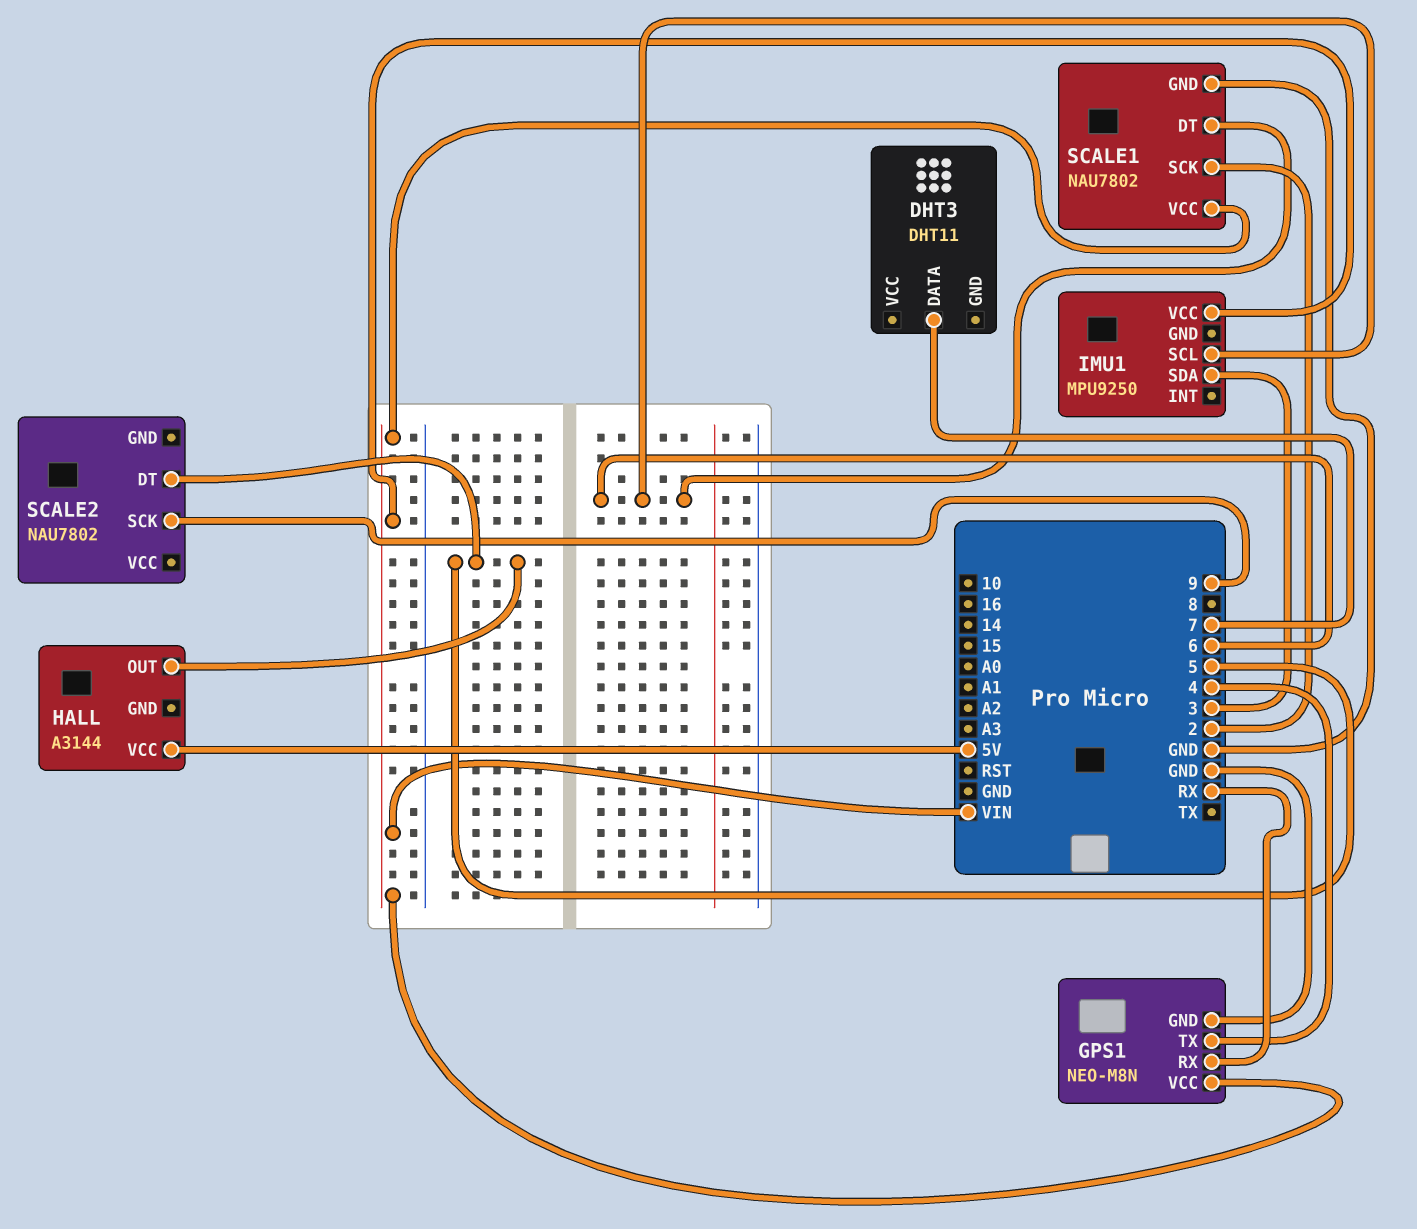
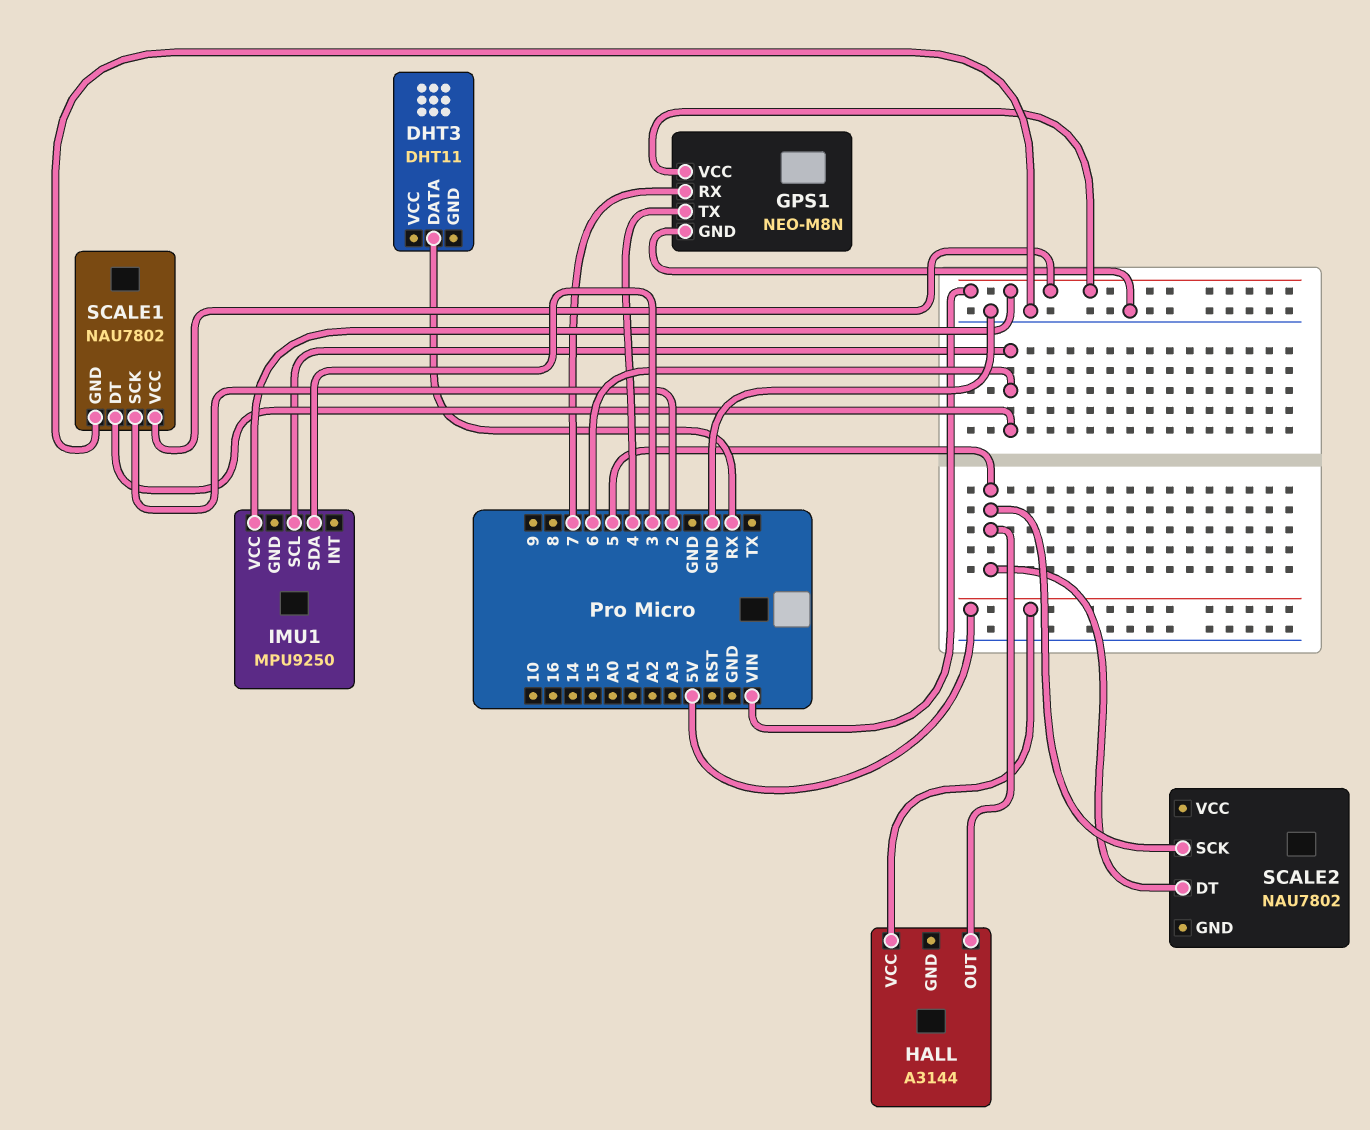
DHT3 pin DATA: 7 -> RX
GPS1 pin RX: RX -> 7
SCALE2 pin SCK: 9 -> 5

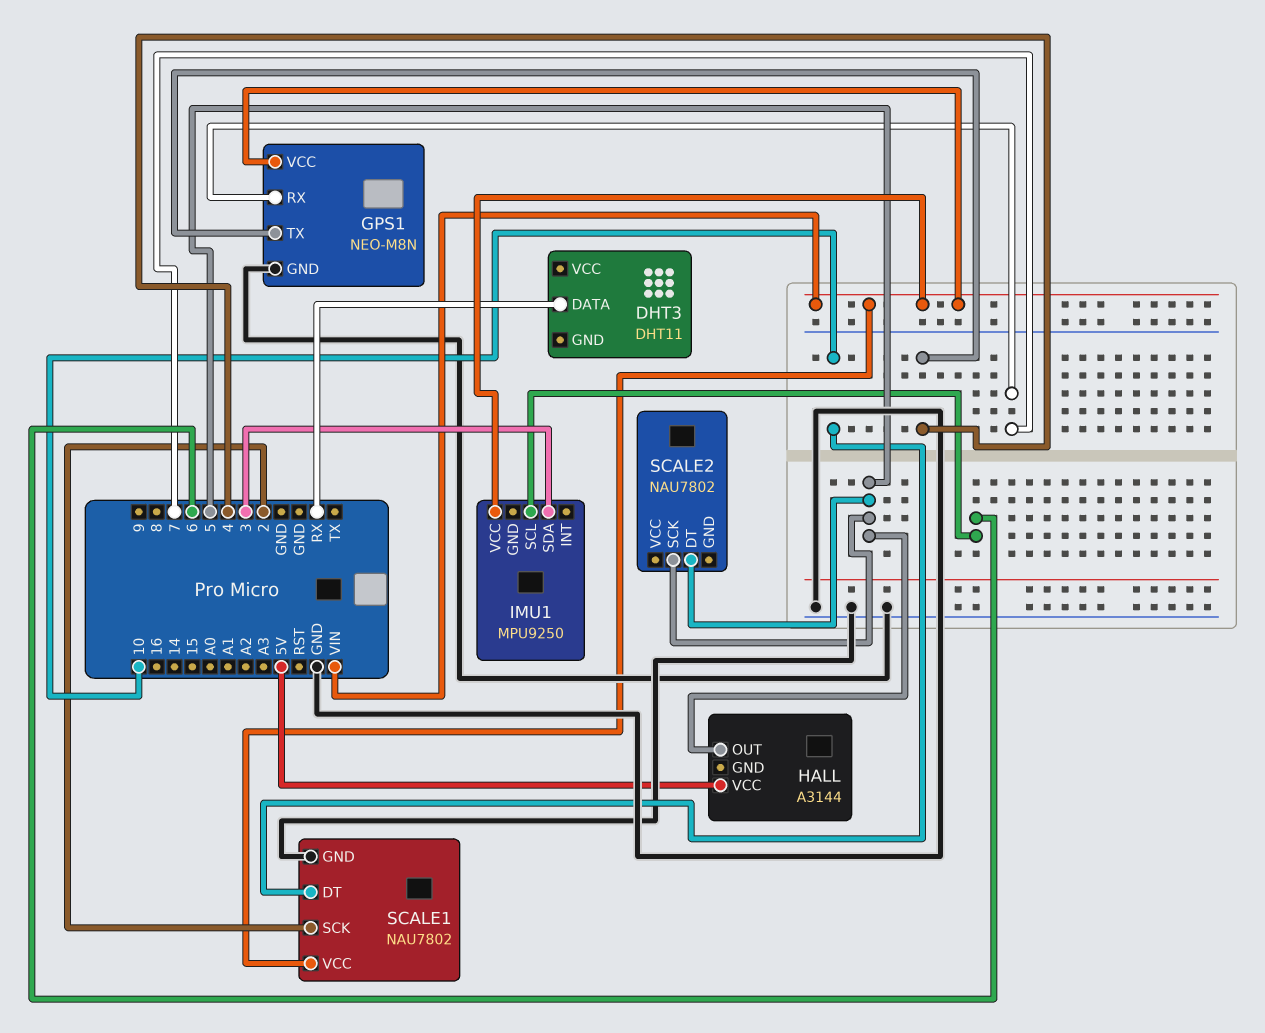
SCALE1 pin DT: 6 -> 10

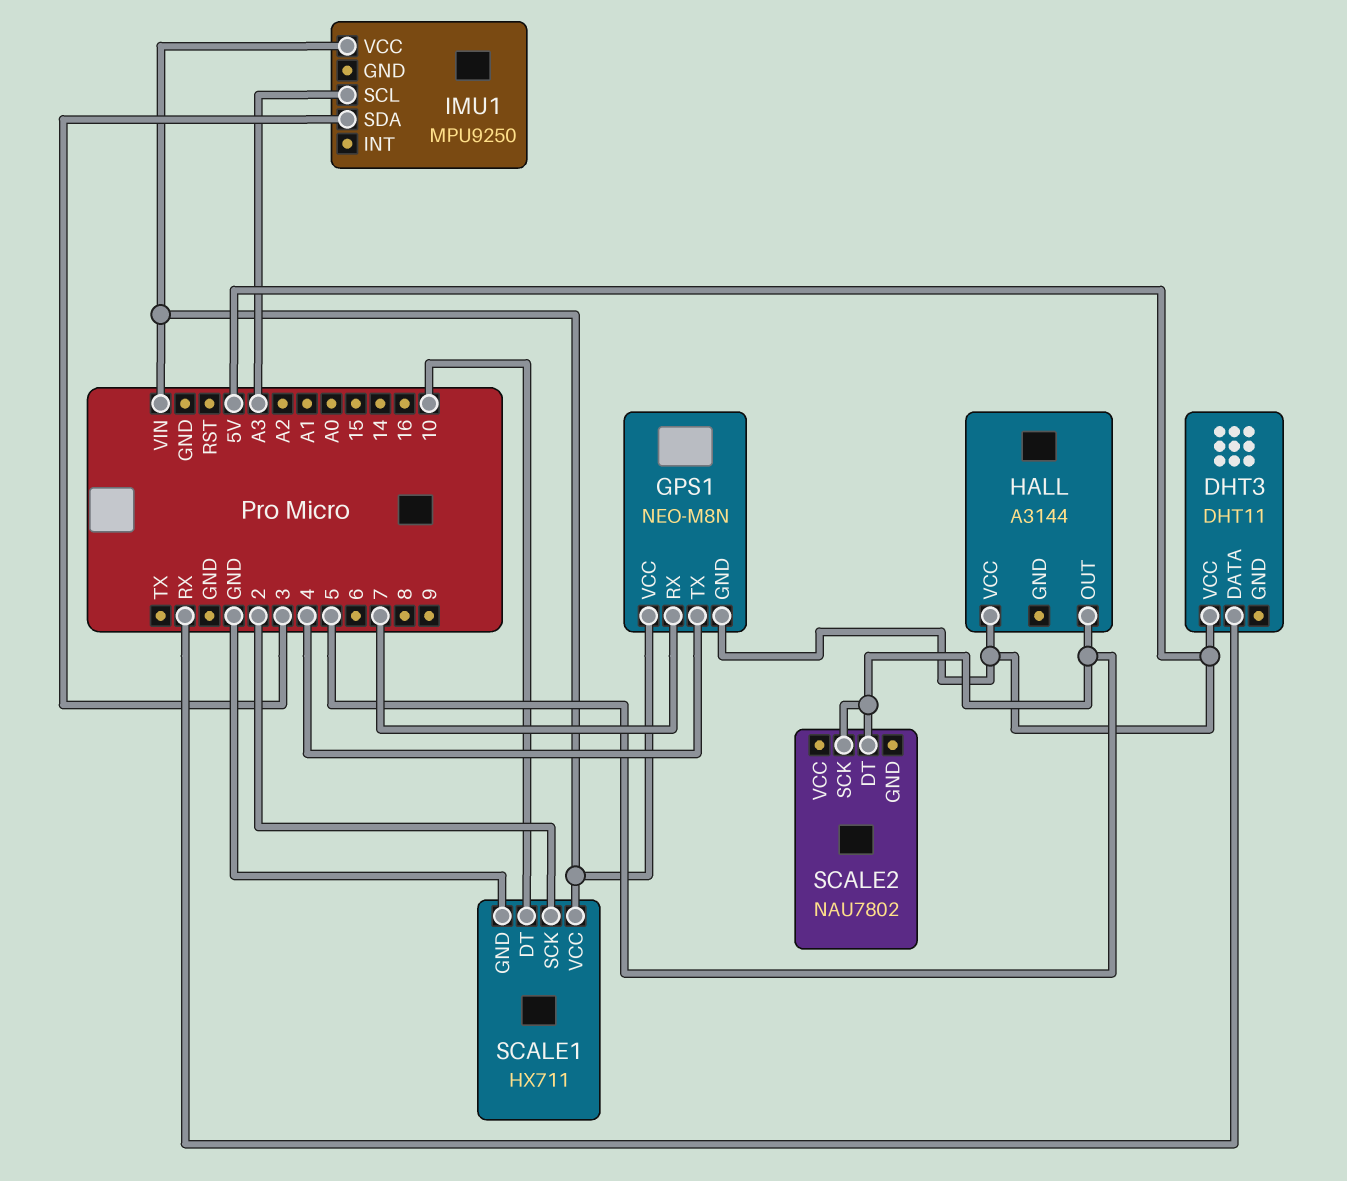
DHT3 pin VCC: none -> 5V
GPS1 pin GND: GND -> 5V
IMU1 pin SCL: 6 -> A3
SCALE1: NAU7802 -> HX711

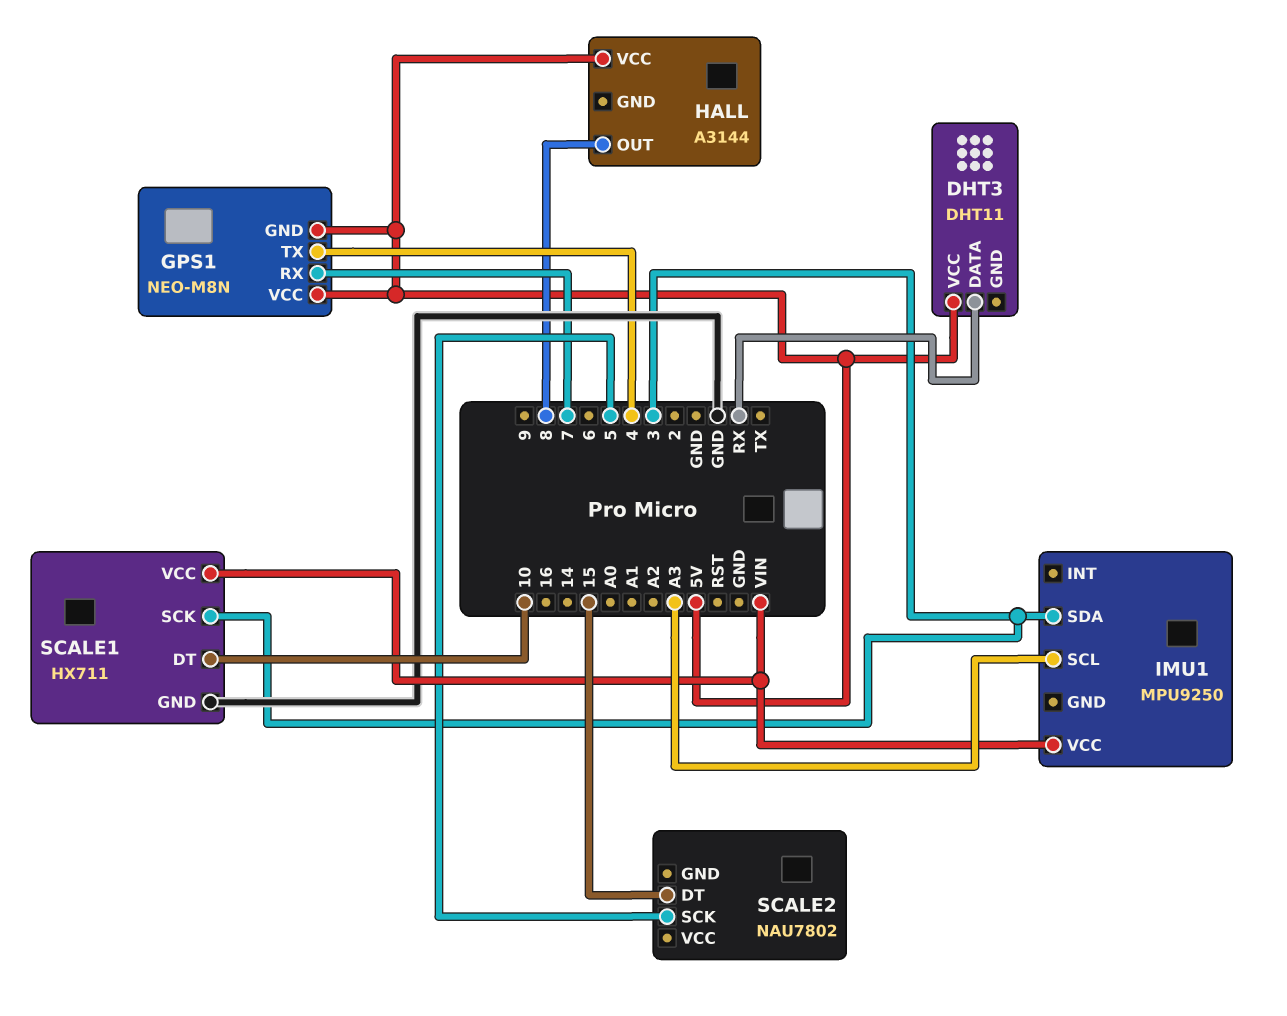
GPS1 pin VCC: VIN -> 5V
HALL pin OUT: 5 -> 8
SCALE1 pin SCK: 2 -> 3
SCALE2 pin DT: 5 -> 15

